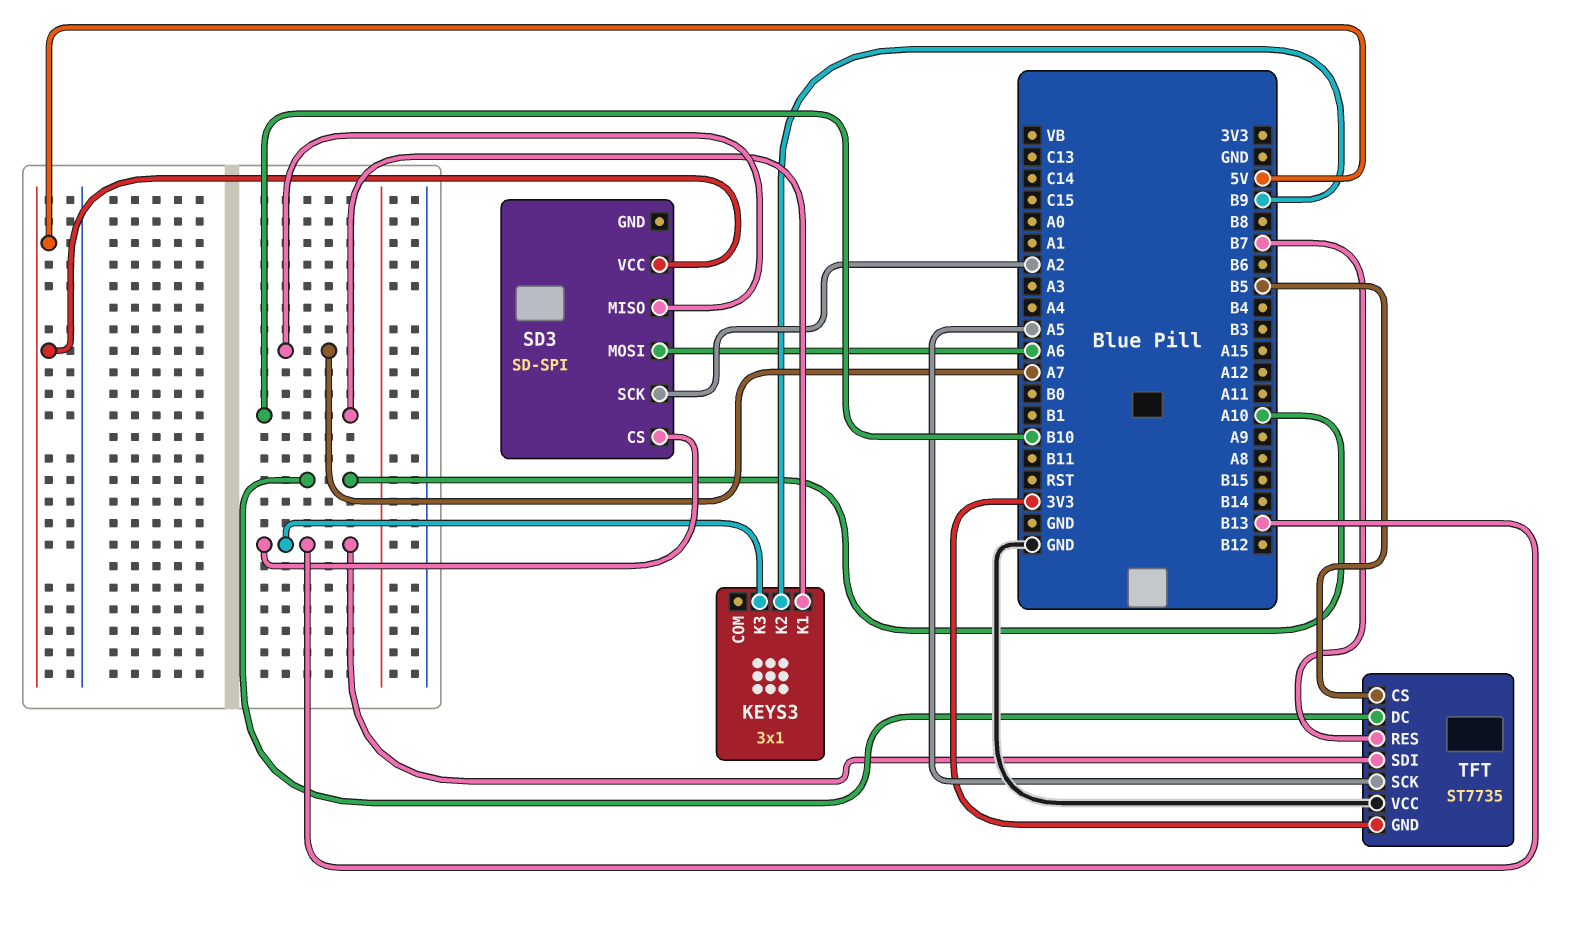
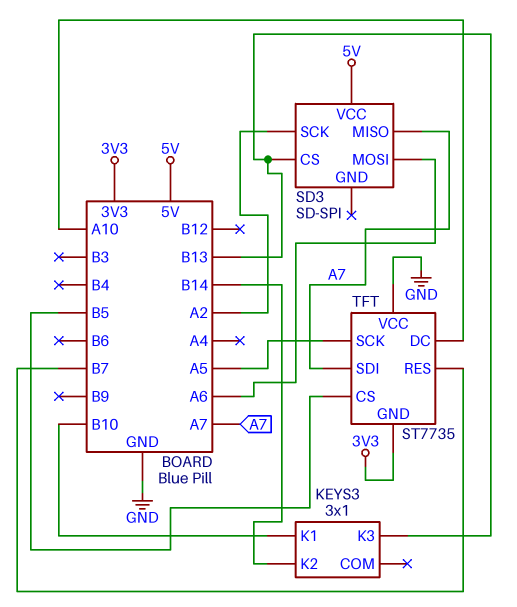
KEYS3 pin K2: B9 -> B14
TFT pin SDI: B13 -> A7

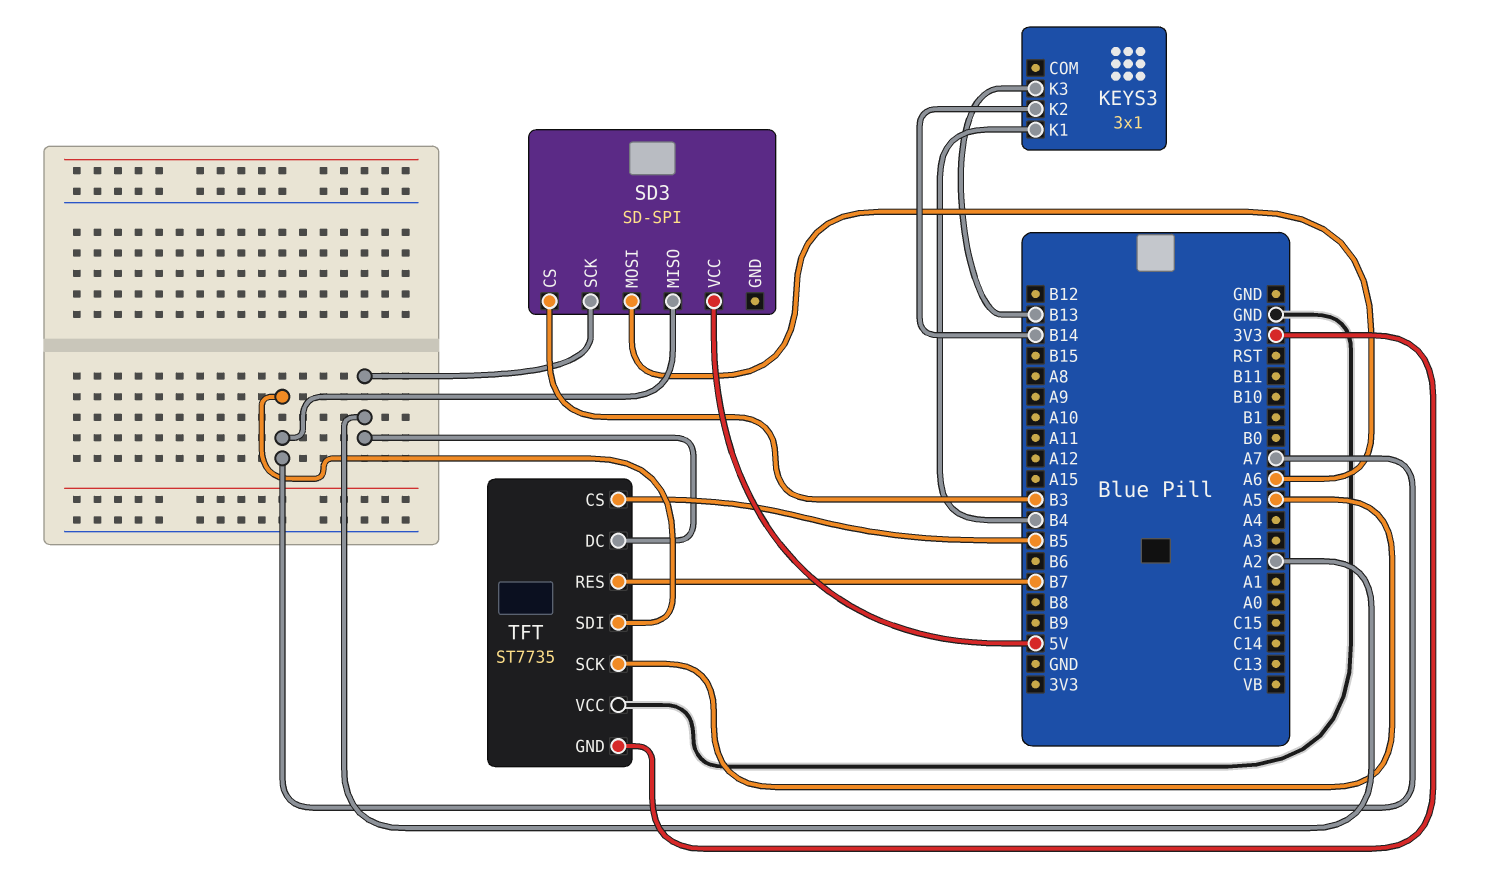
KEYS3 pin K1: B10 -> B4
SD3 pin CS: B13 -> B3
TFT pin DC: A10 -> A2

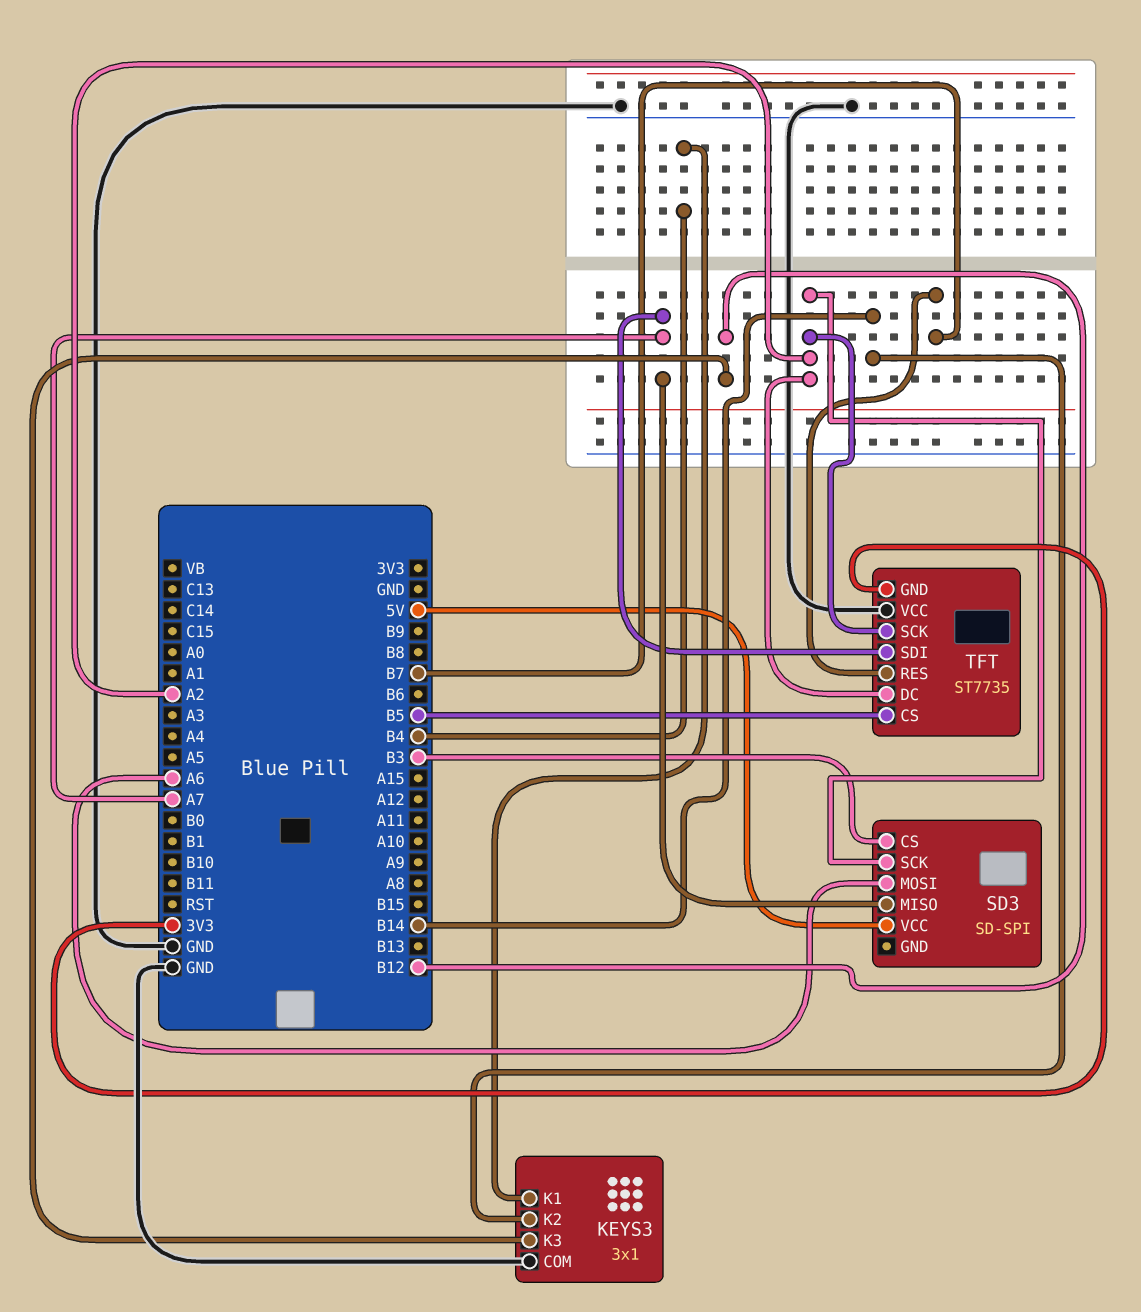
KEYS3 pin COM: none -> GND
KEYS3 pin K3: B13 -> B12
TFT pin SCK: A5 -> A2

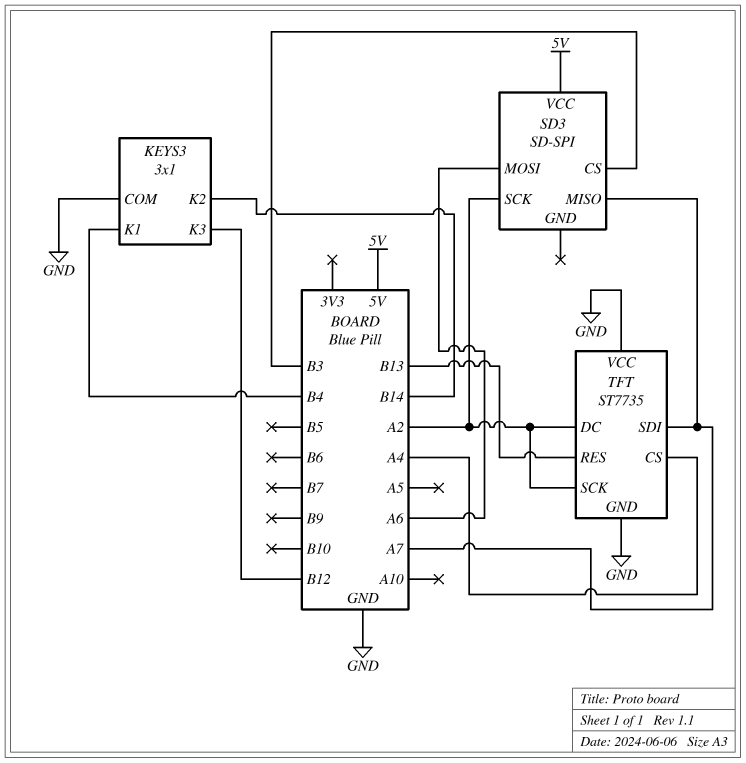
TFT pin CS: B5 -> A4
TFT pin GND: 3V3 -> GND
TFT pin RES: B7 -> B13

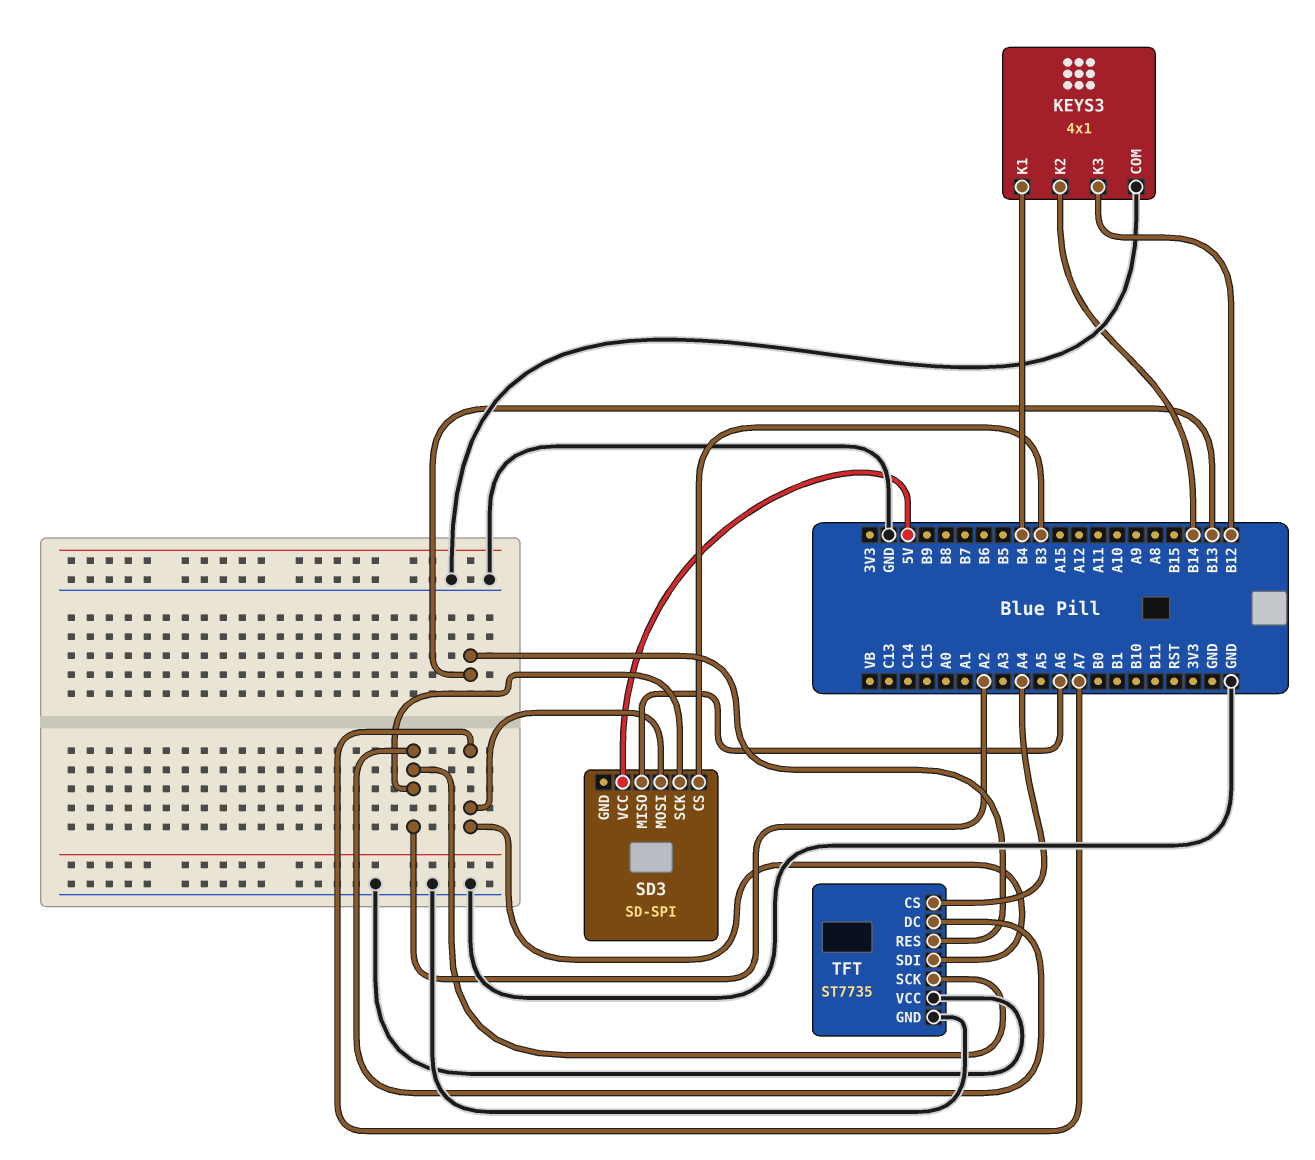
KEYS3: 3x1 -> 4x1
SD3 pin MISO: A7 -> A6
SD3 pin MOSI: A6 -> A7

